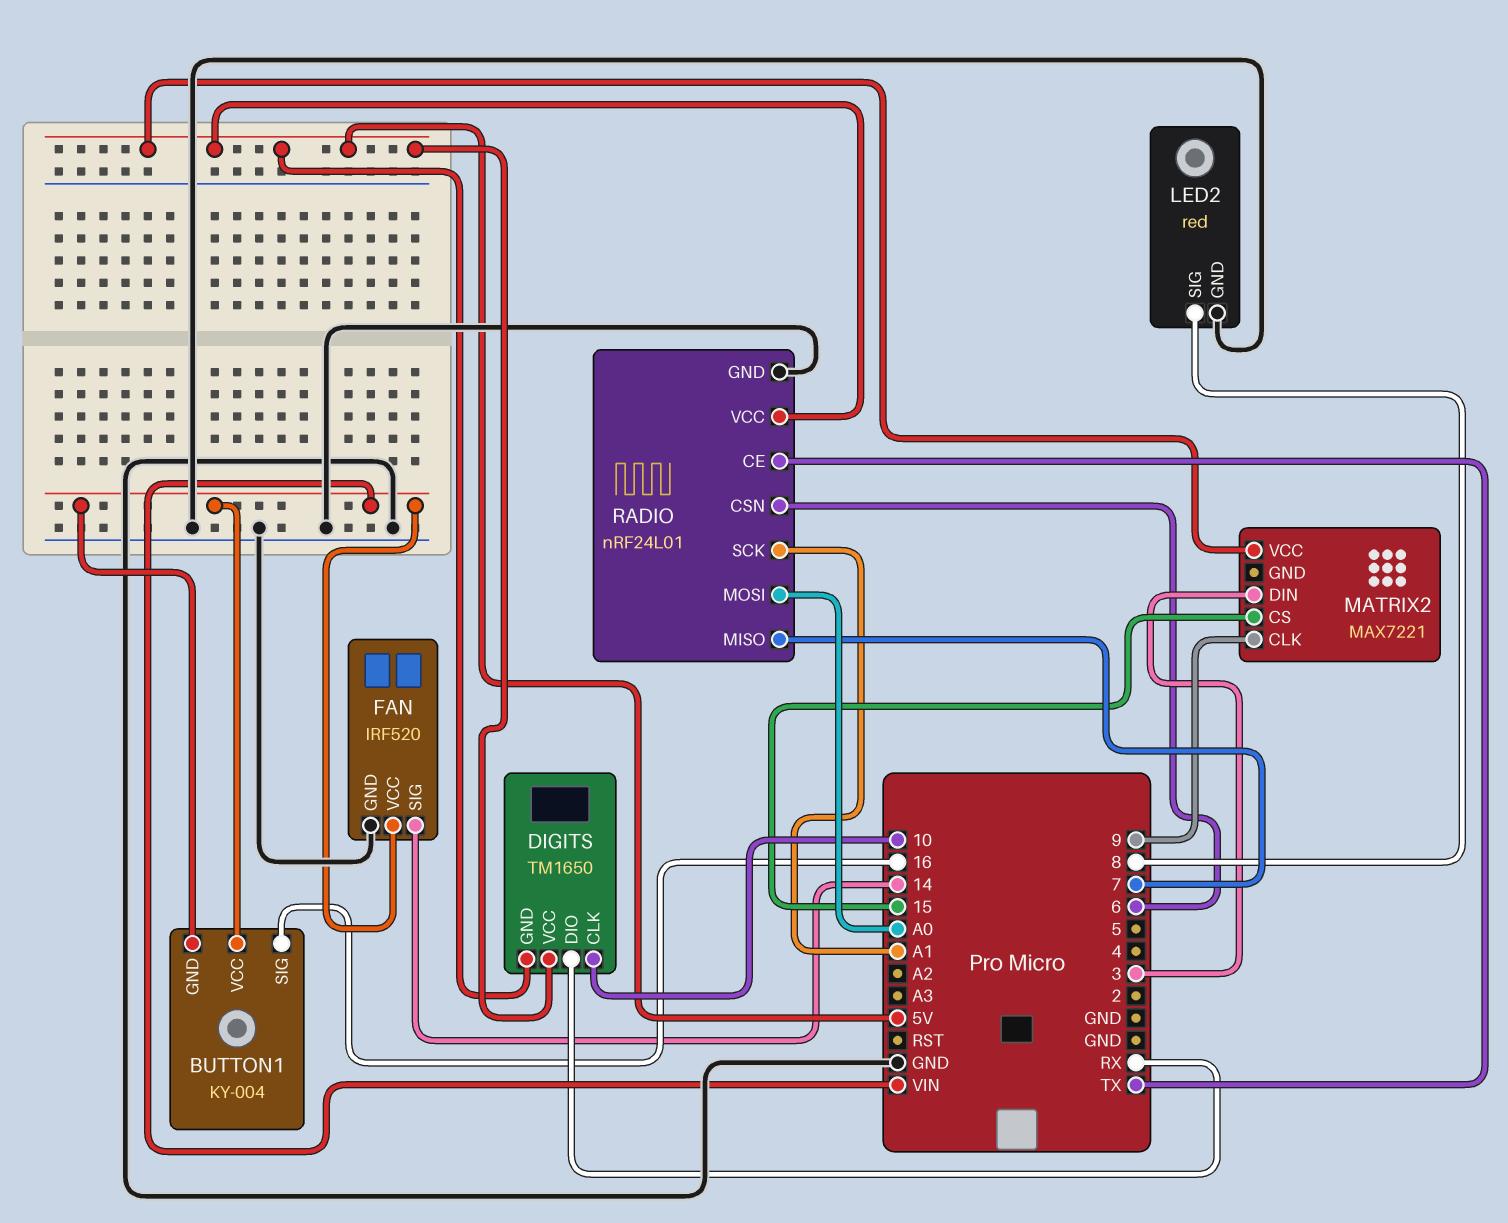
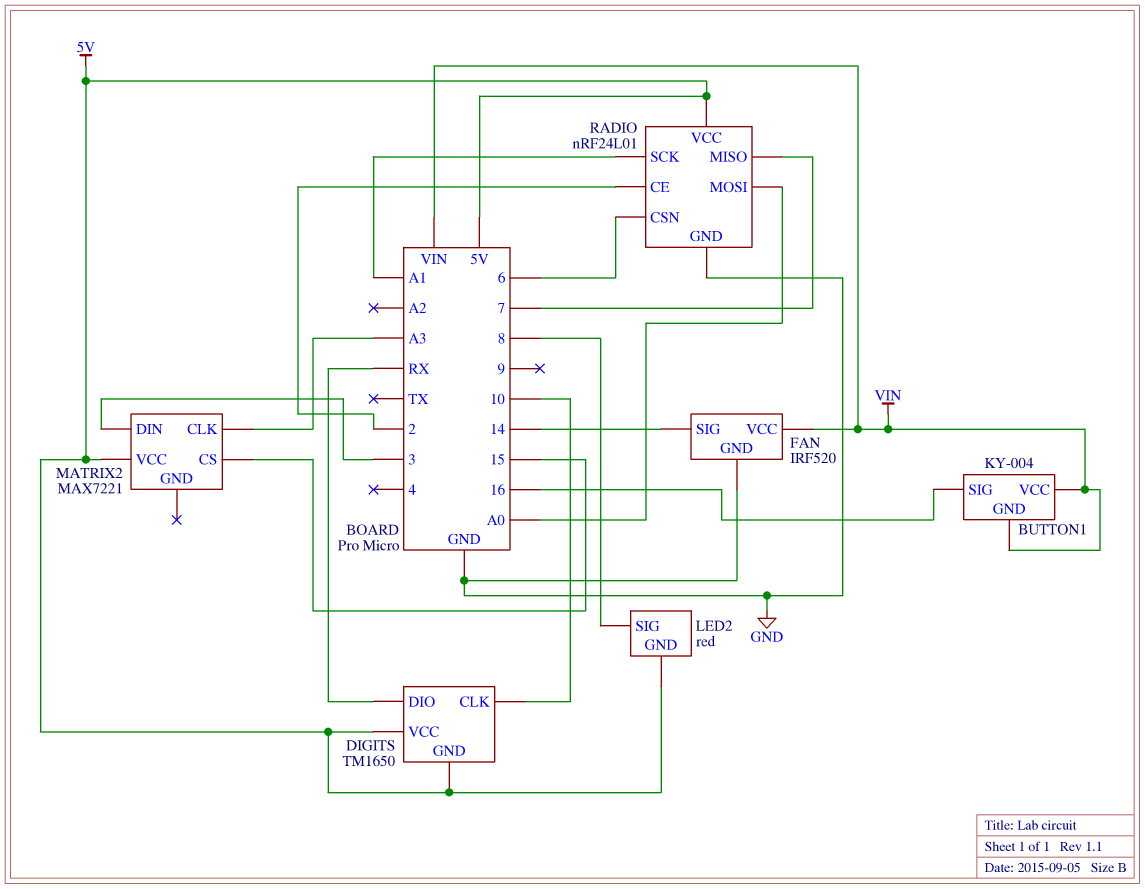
LED2 pin GND: GND -> 5V
MATRIX2 pin CLK: 9 -> A3
RADIO pin CE: TX -> 2

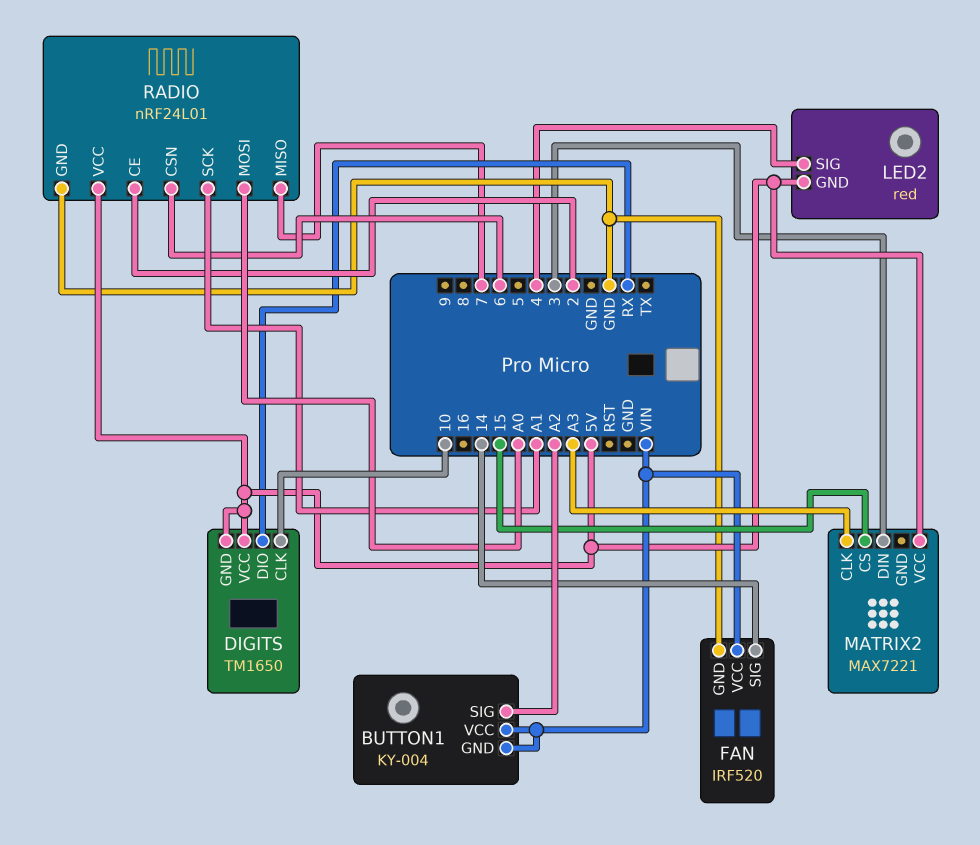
BUTTON1 pin SIG: 16 -> A2
LED2 pin SIG: 8 -> 4

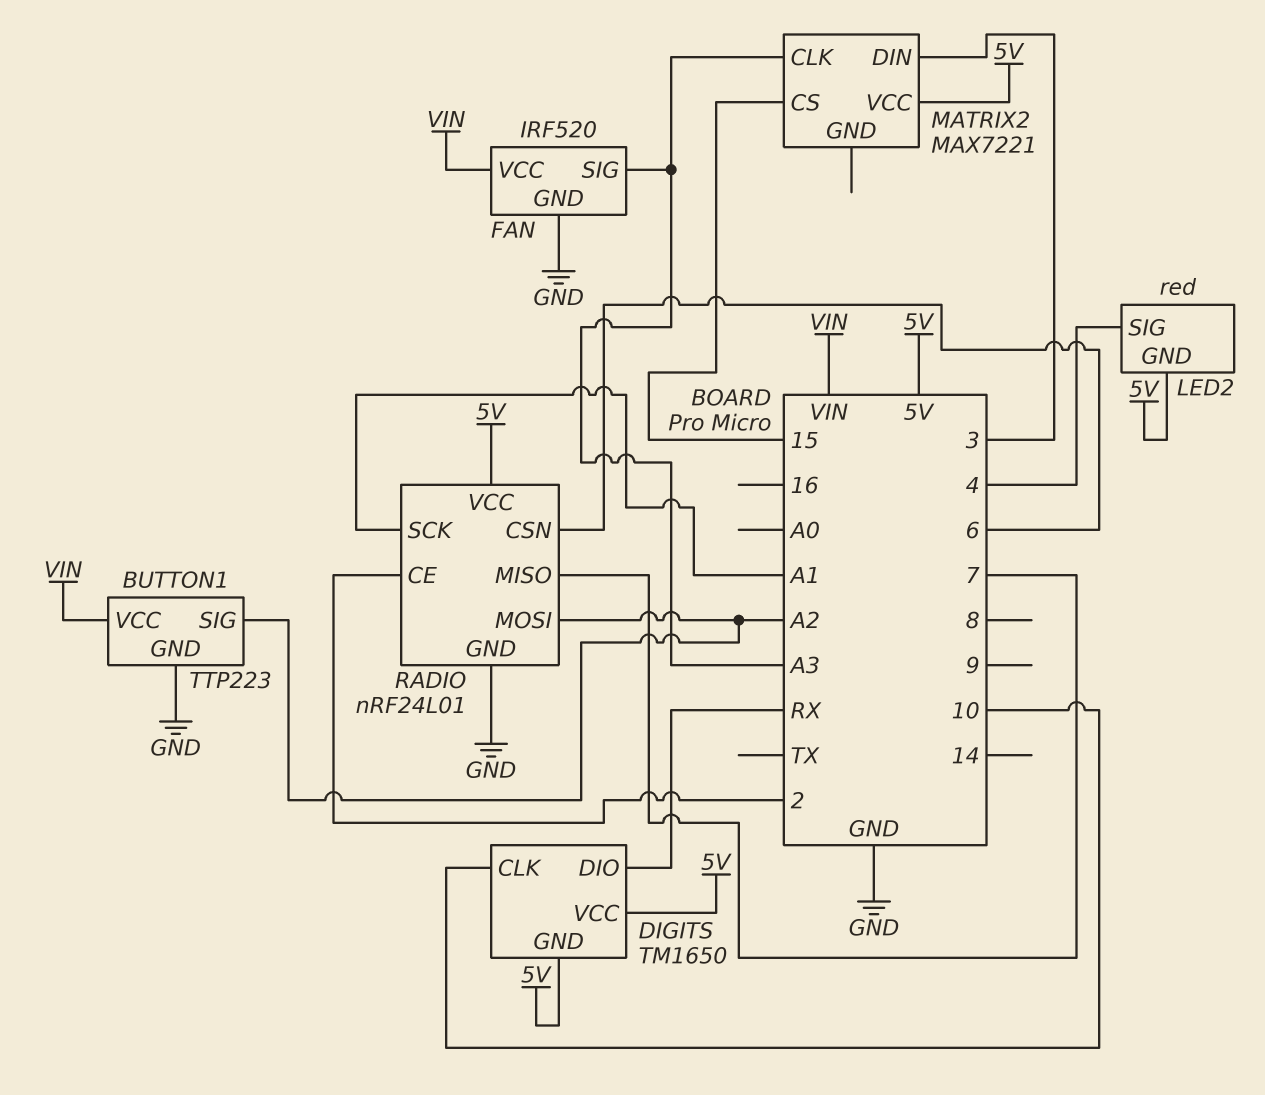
BUTTON1: KY-004 -> TTP223
BUTTON1 pin GND: VIN -> GND
FAN pin SIG: 14 -> A3
RADIO pin MOSI: A0 -> A2

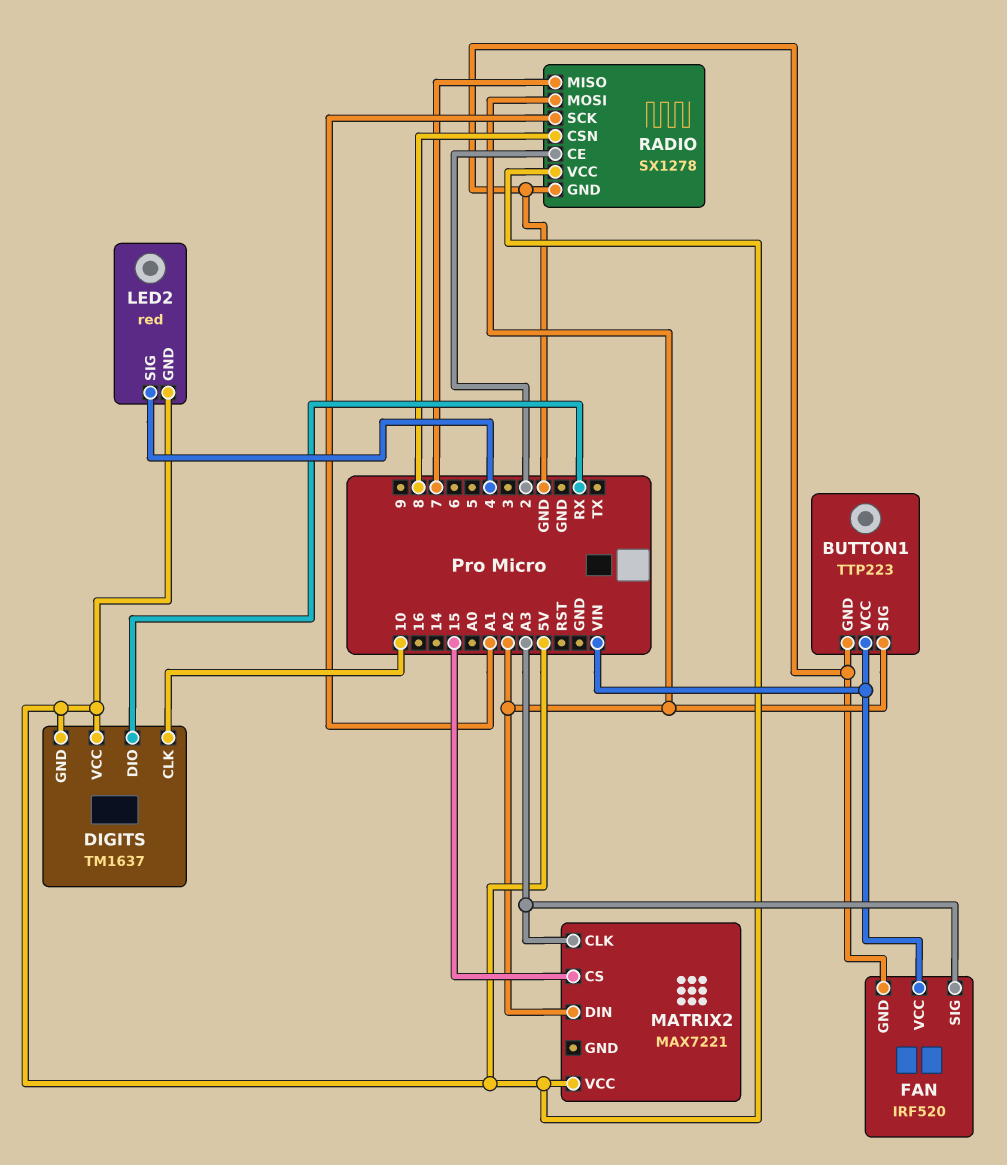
DIGITS: TM1650 -> TM1637
MATRIX2 pin DIN: 3 -> A2
RADIO: nRF24L01 -> SX1278
RADIO pin CSN: 6 -> 8

